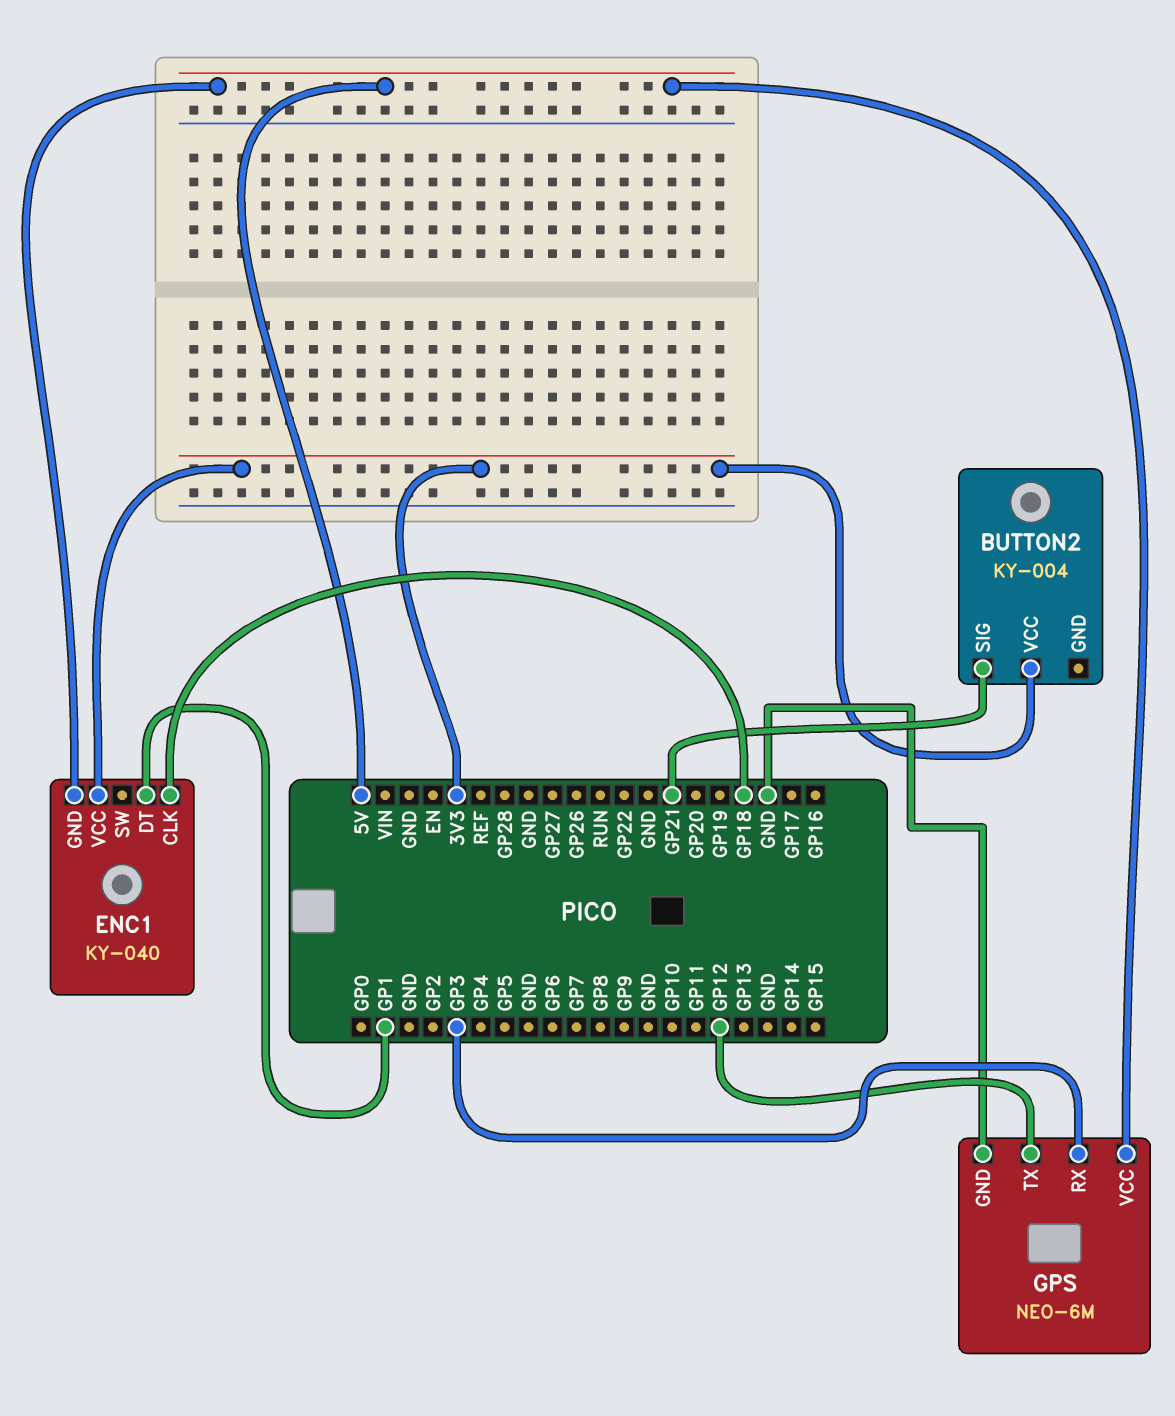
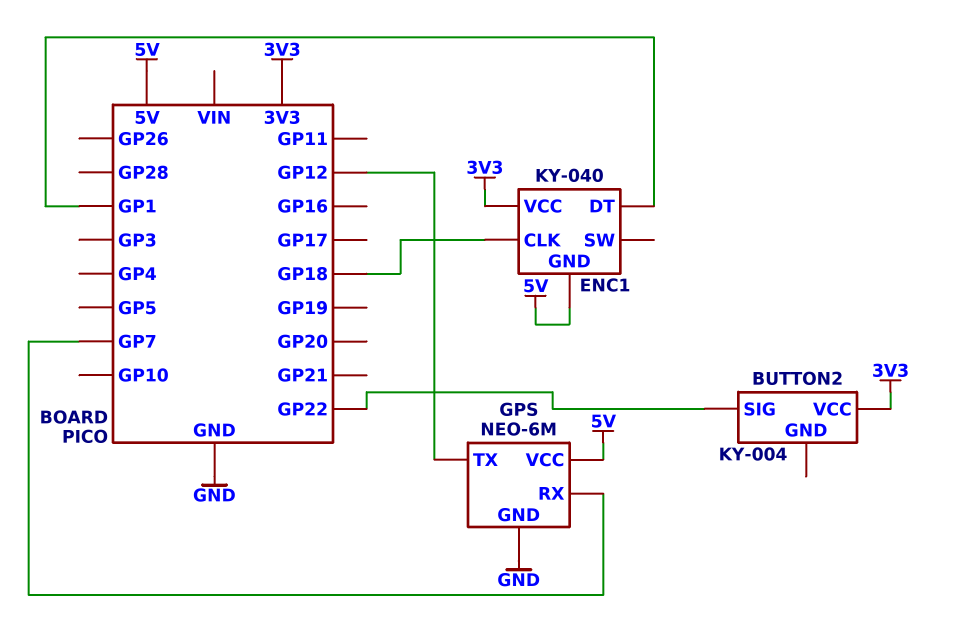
BUTTON2 pin SIG: GP21 -> GP22
GPS pin RX: GP3 -> GP7

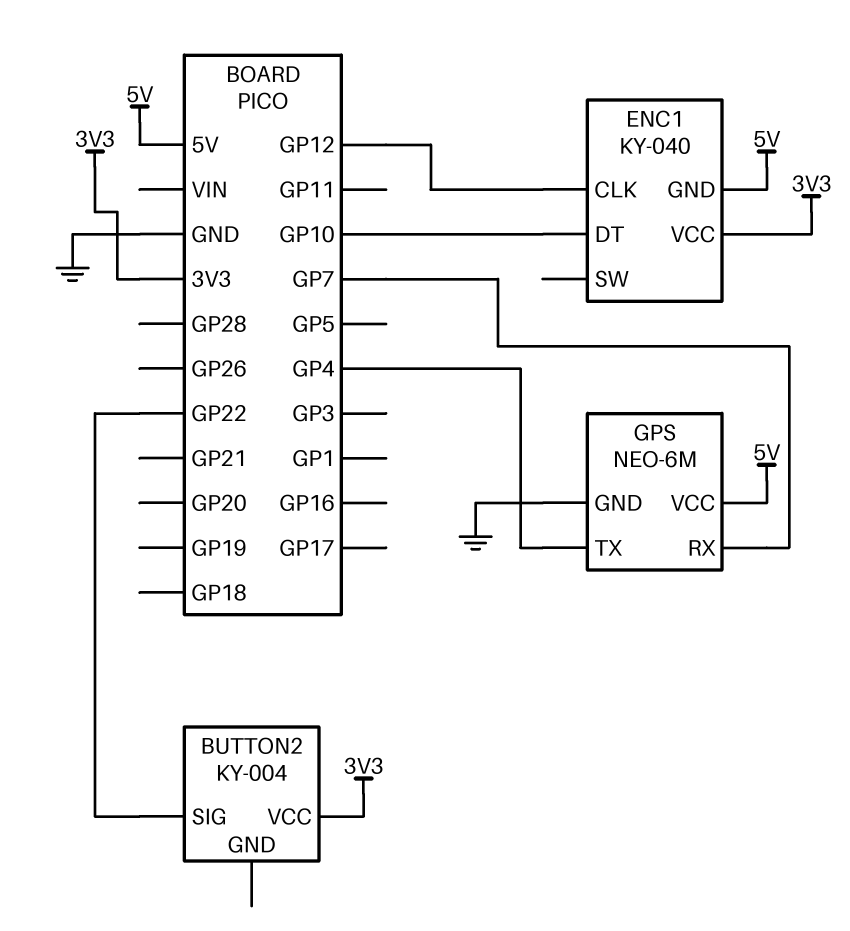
ENC1 pin CLK: GP18 -> GP12
ENC1 pin DT: GP1 -> GP10
GPS pin TX: GP12 -> GP4

